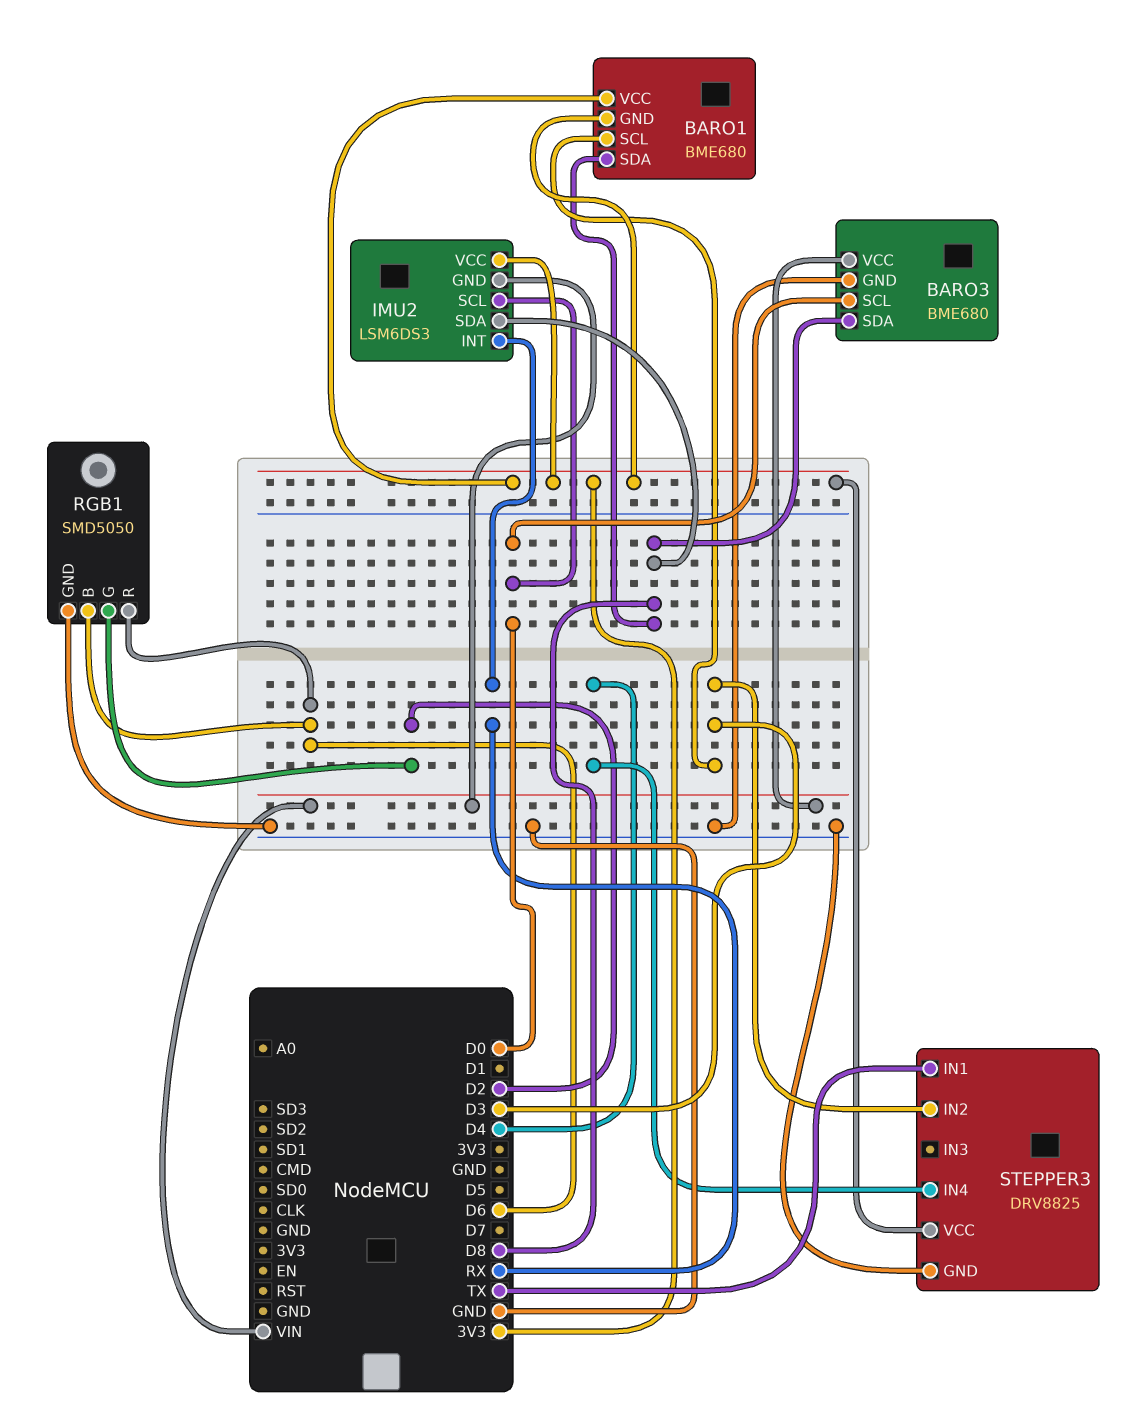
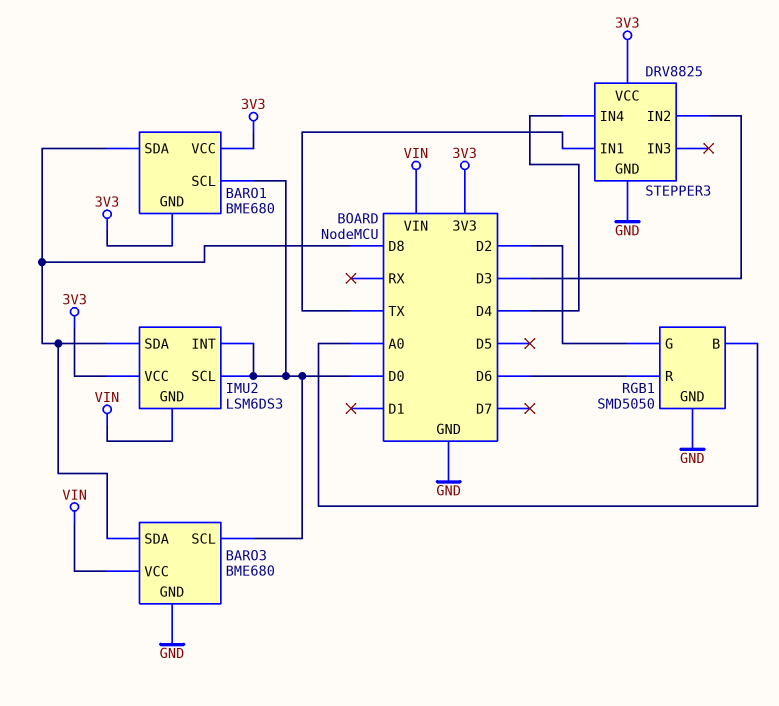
BARO1 pin SCL: D3 -> D0
IMU2 pin INT: RX -> D0
RGB1 pin B: D6 -> A0

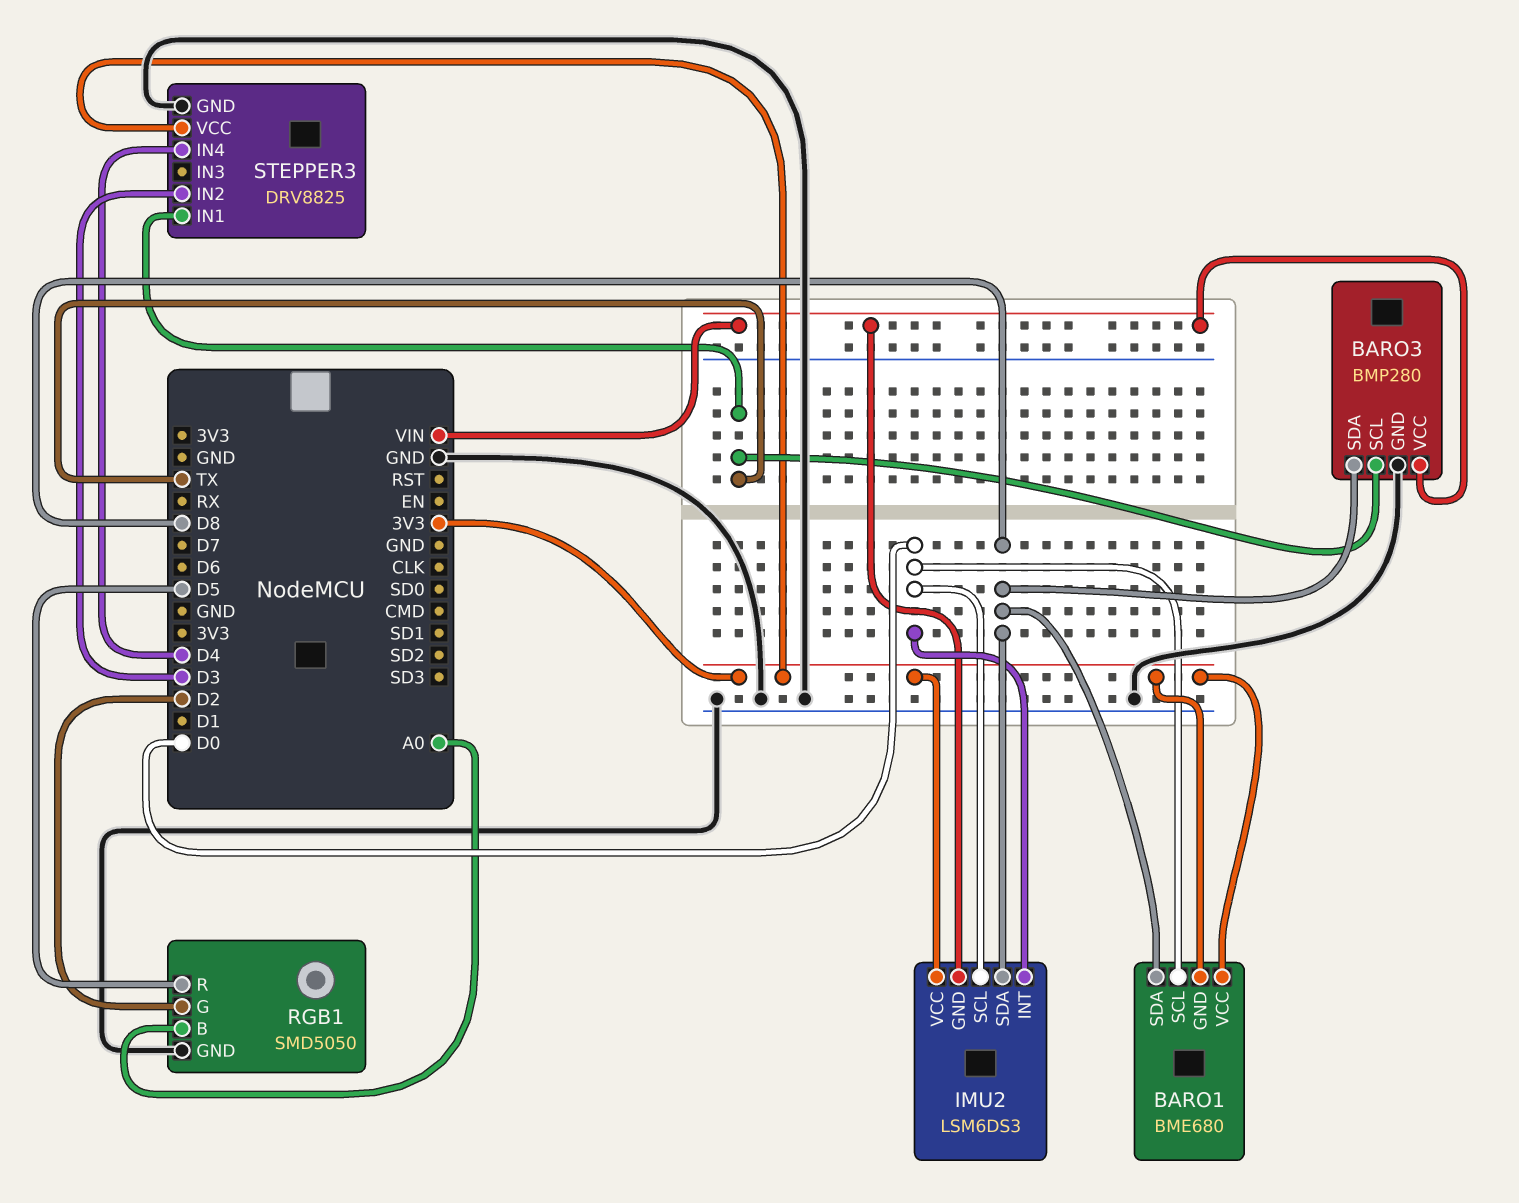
BARO3: BME680 -> BMP280
BARO3 pin SCL: D0 -> TX
RGB1 pin R: D6 -> D5

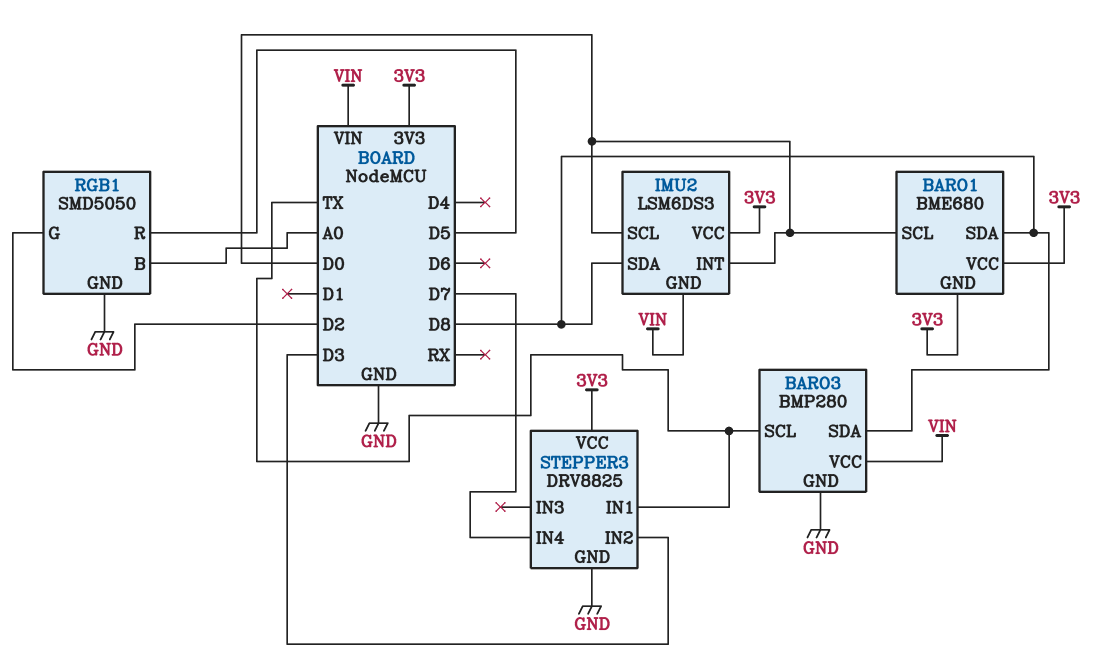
STEPPER3 pin IN4: D4 -> D7

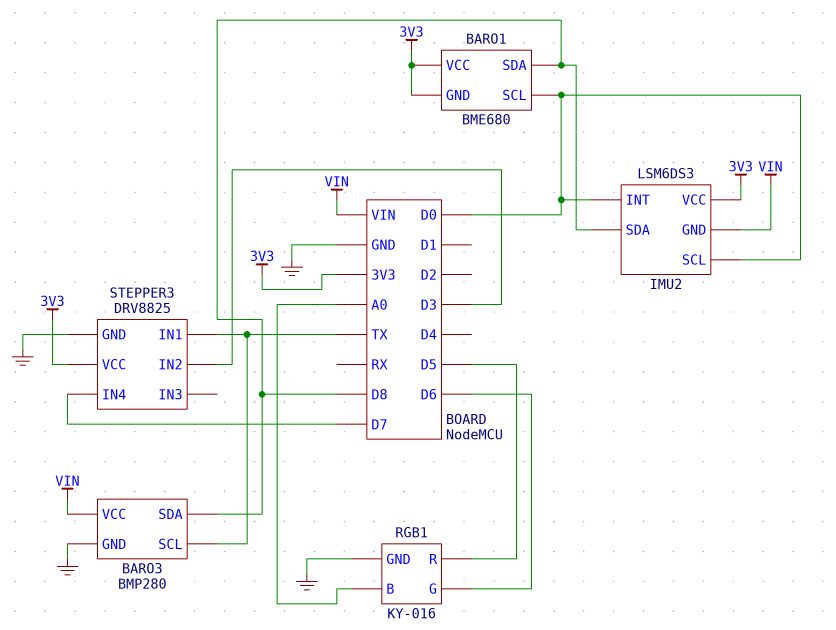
RGB1: SMD5050 -> KY-016
RGB1 pin G: D2 -> D6

